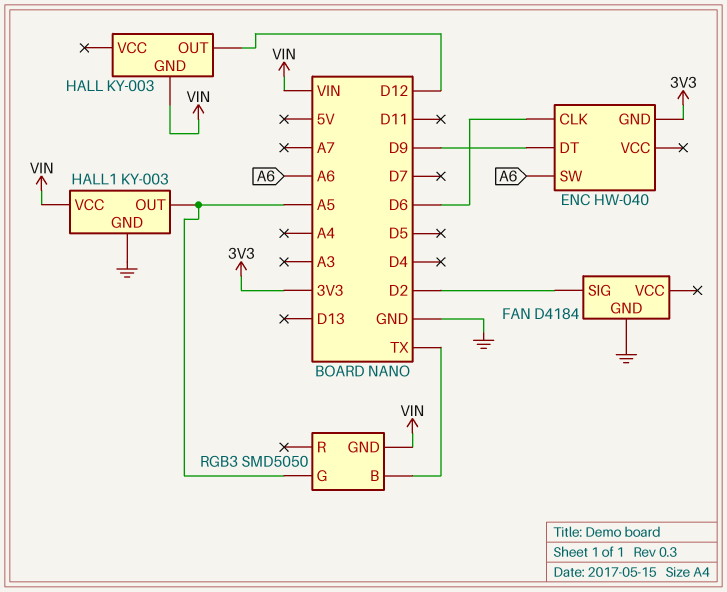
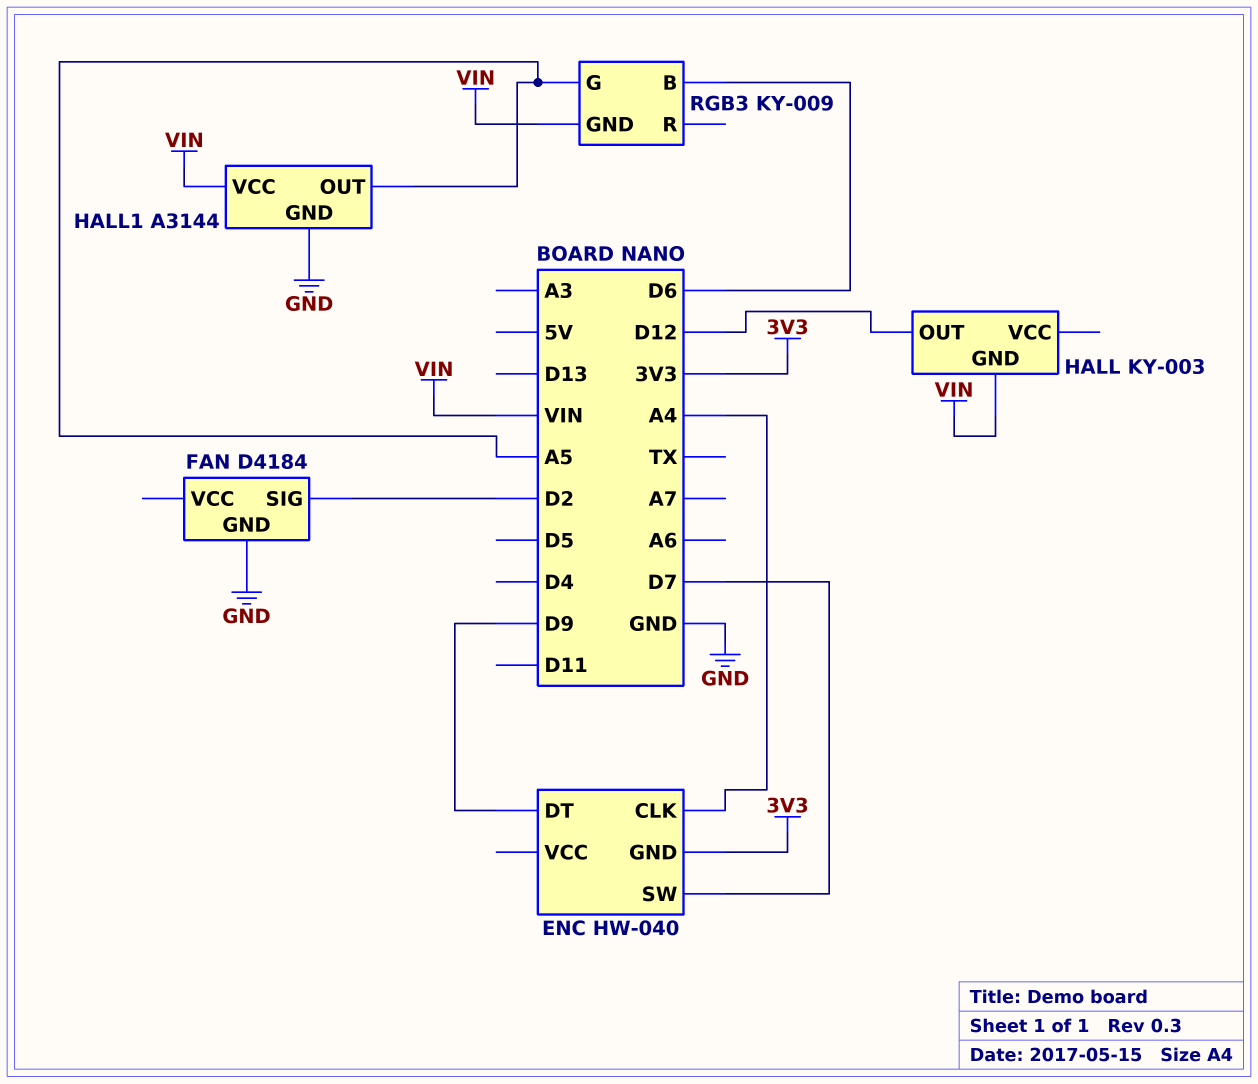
ENC pin CLK: D6 -> A4
ENC pin SW: A6 -> D7
HALL1: KY-003 -> A3144
RGB3: SMD5050 -> KY-009
RGB3 pin B: TX -> D6

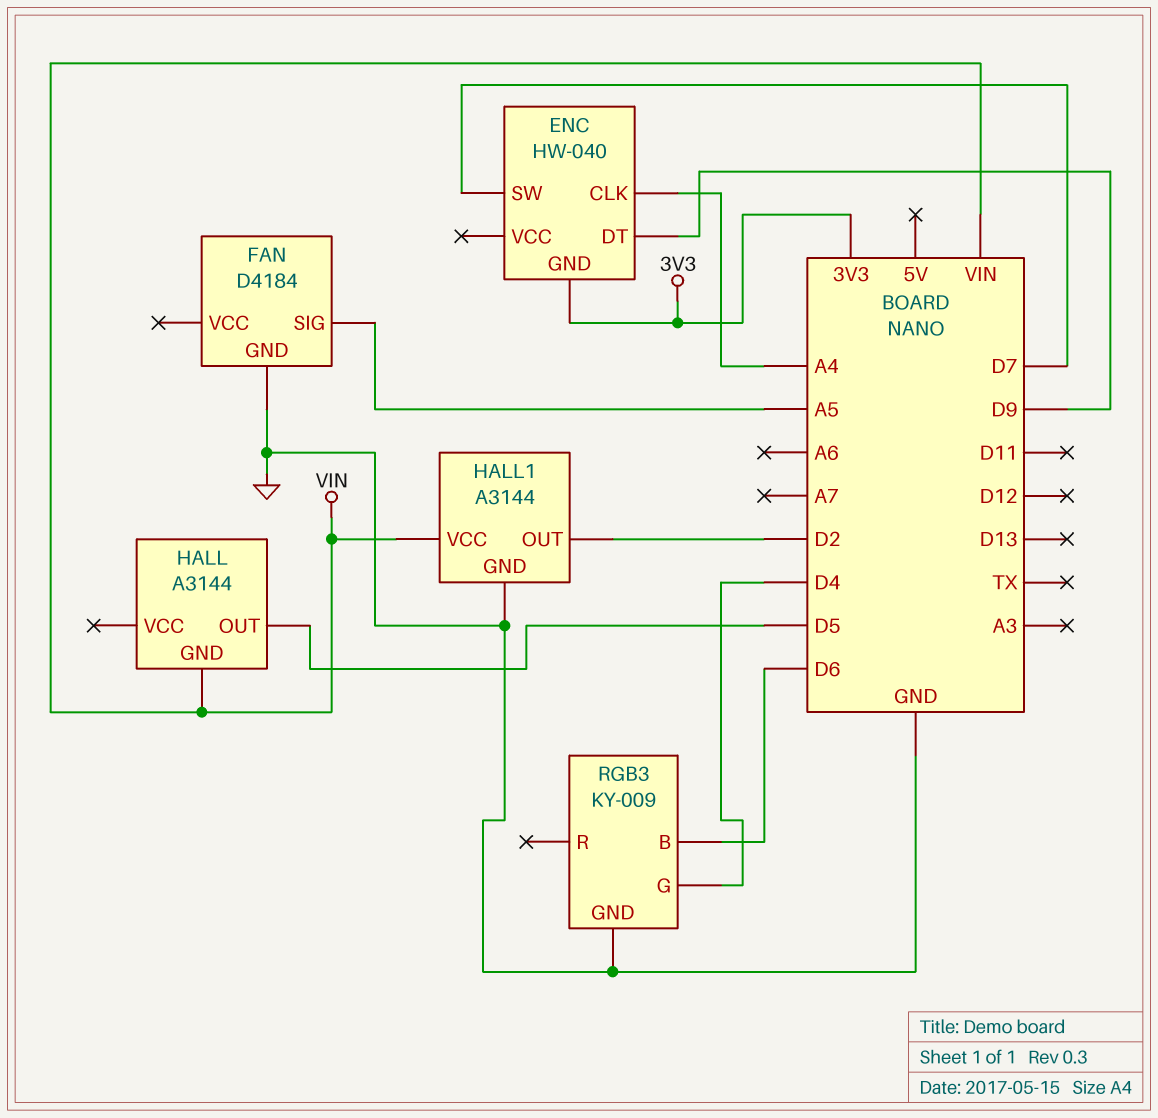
FAN pin SIG: D2 -> A5
HALL: KY-003 -> A3144
HALL pin OUT: D12 -> D5
HALL1 pin OUT: A5 -> D2
RGB3 pin G: A5 -> D4
RGB3 pin GND: VIN -> GND

